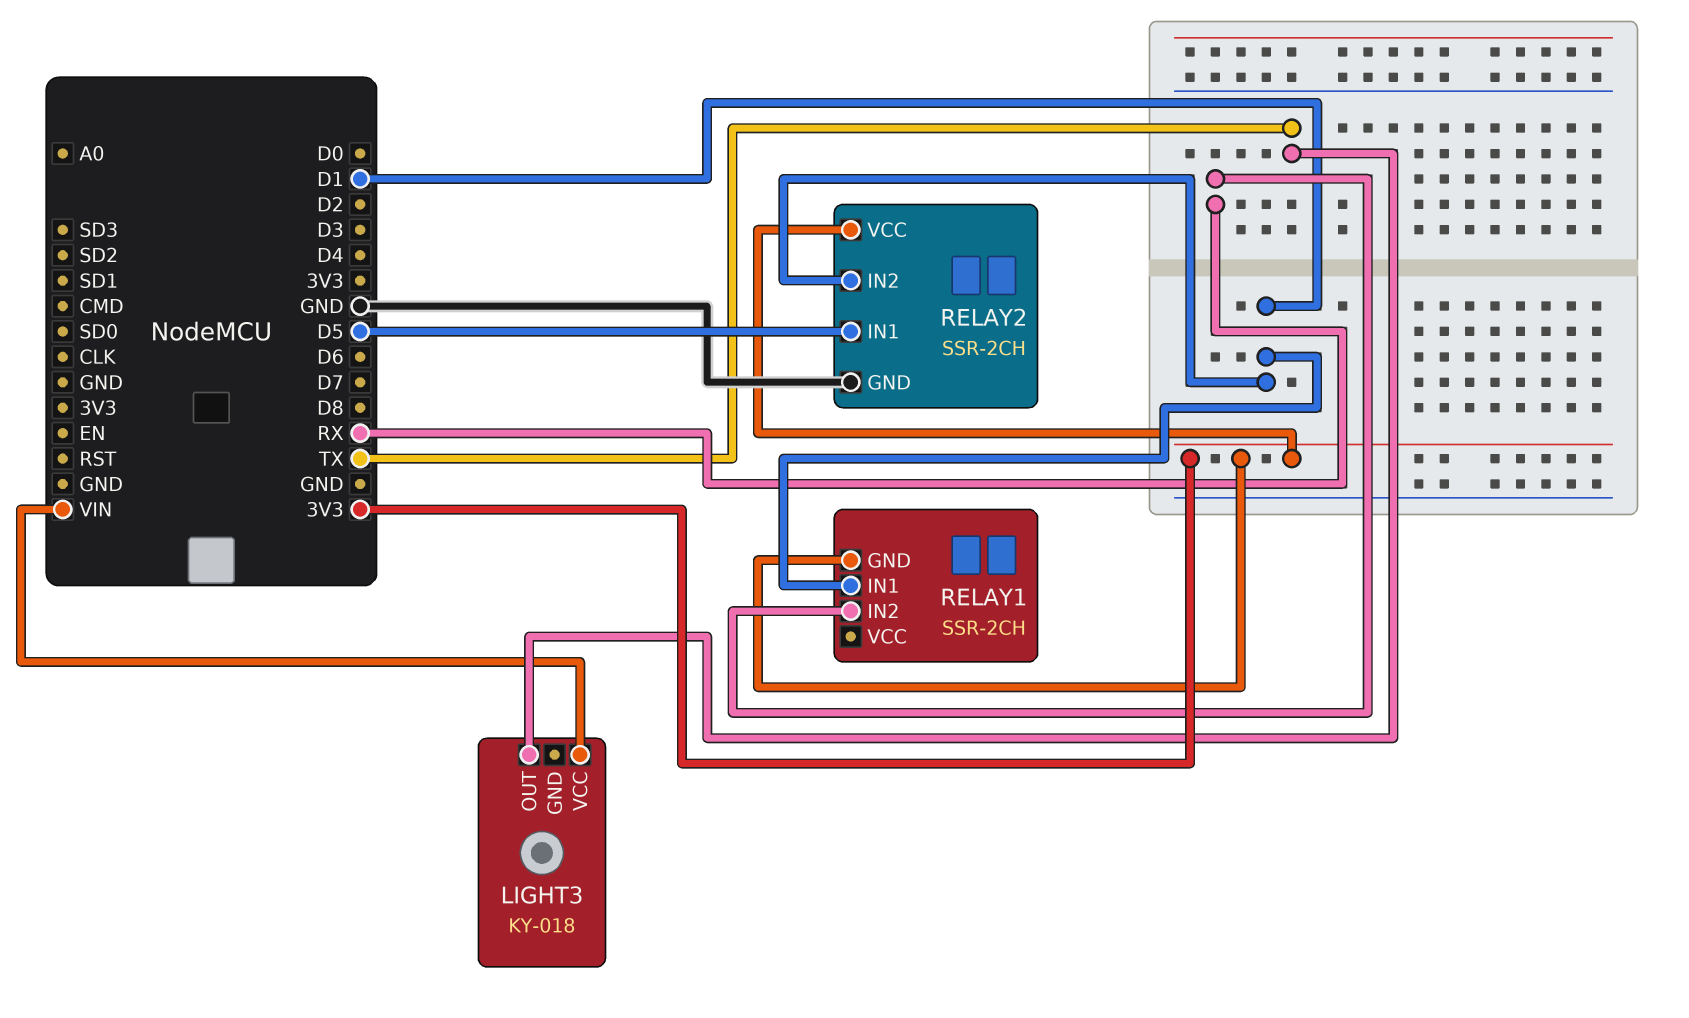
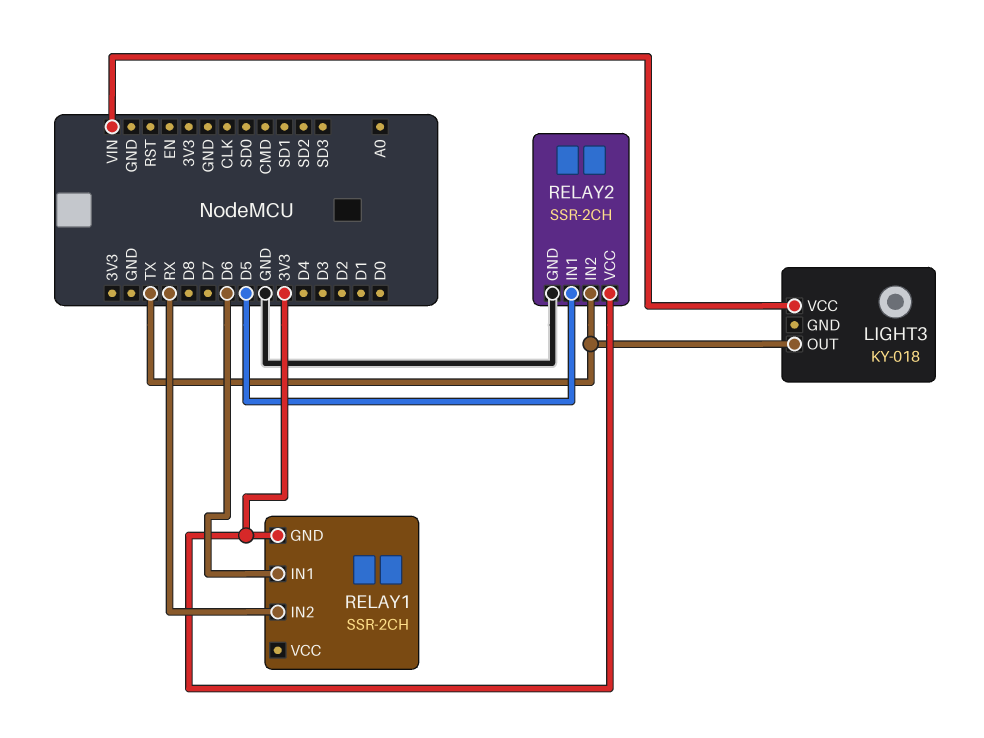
RELAY1 pin IN1: D1 -> D6
RELAY2 pin IN2: D1 -> TX

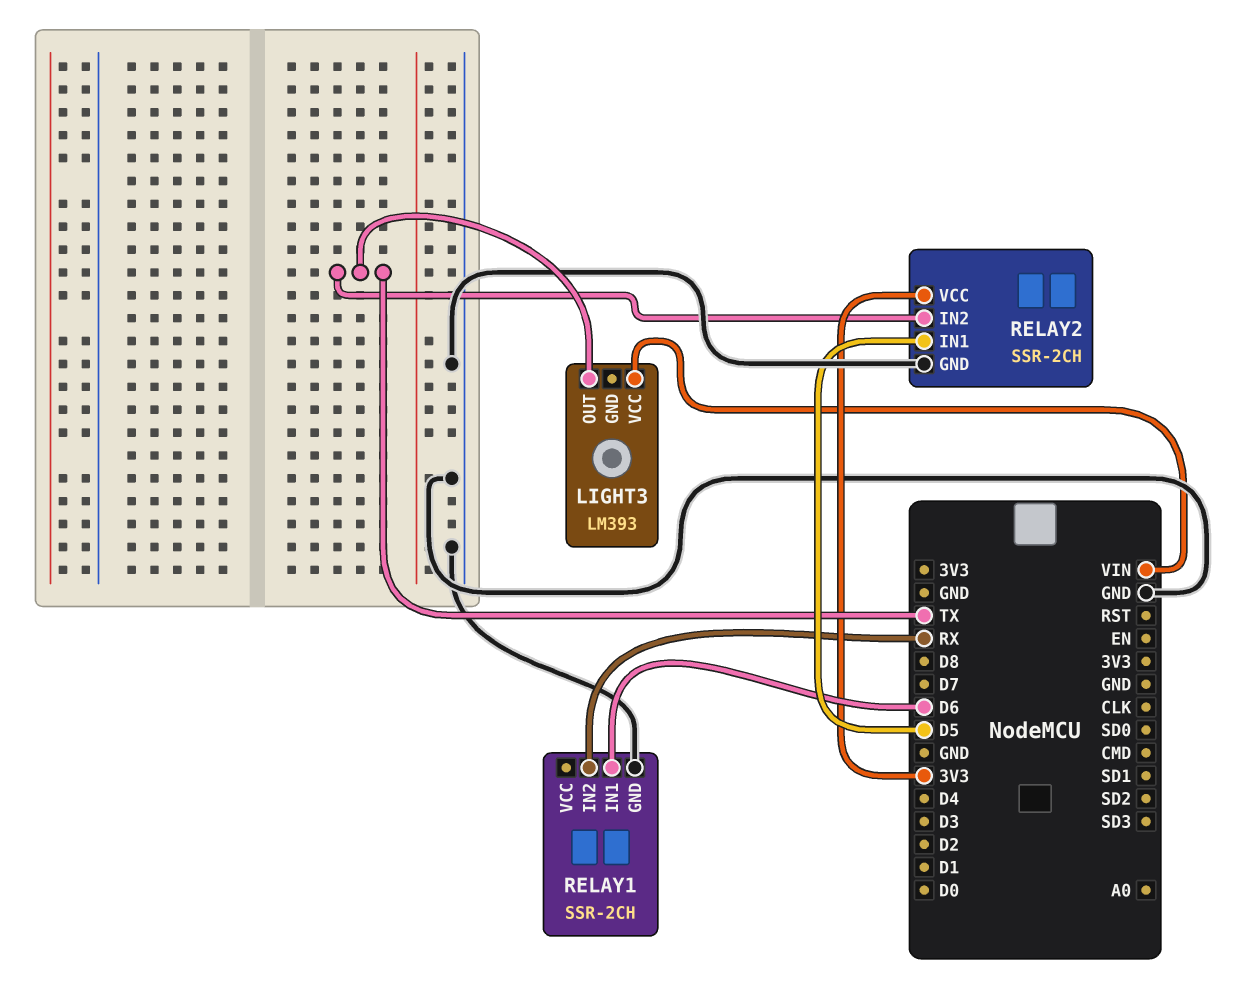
LIGHT3: KY-018 -> LM393
RELAY1 pin GND: 3V3 -> GND

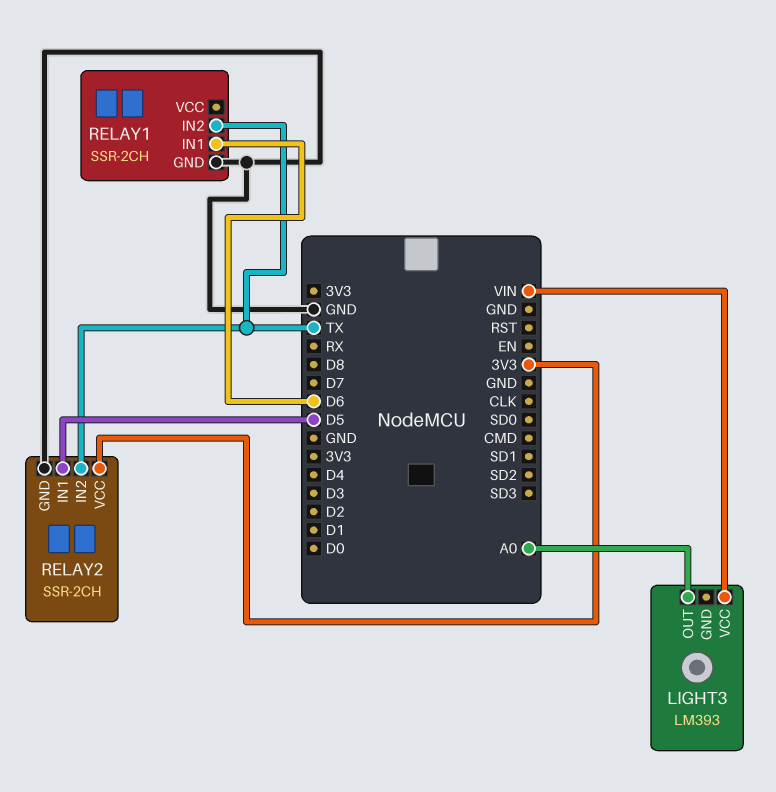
LIGHT3 pin OUT: TX -> A0
RELAY1 pin IN2: RX -> TX

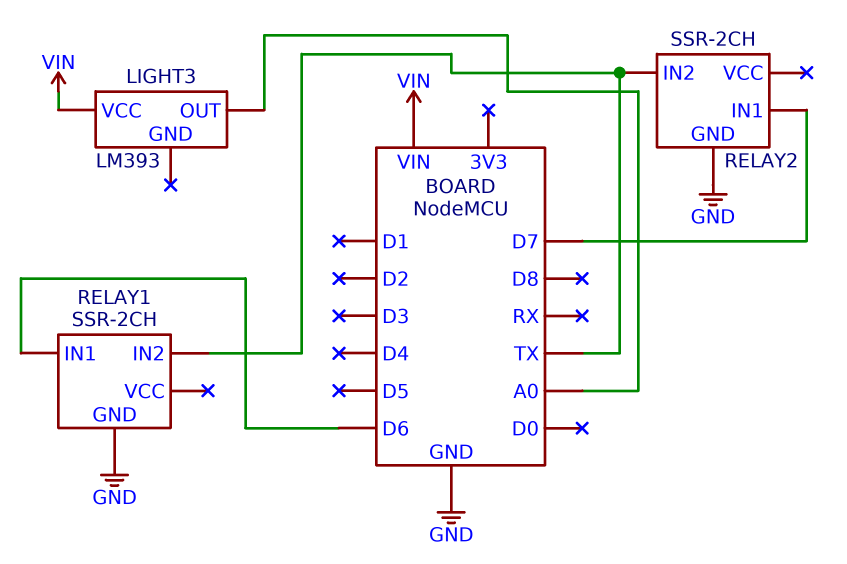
RELAY2 pin IN1: D5 -> D7
RELAY2 pin VCC: 3V3 -> none

